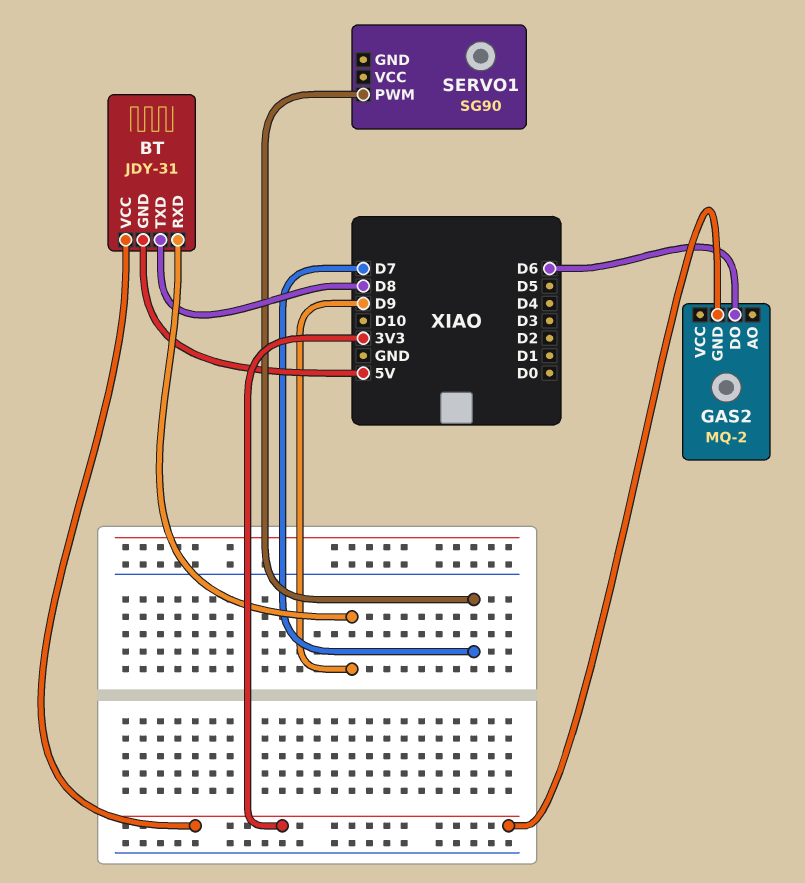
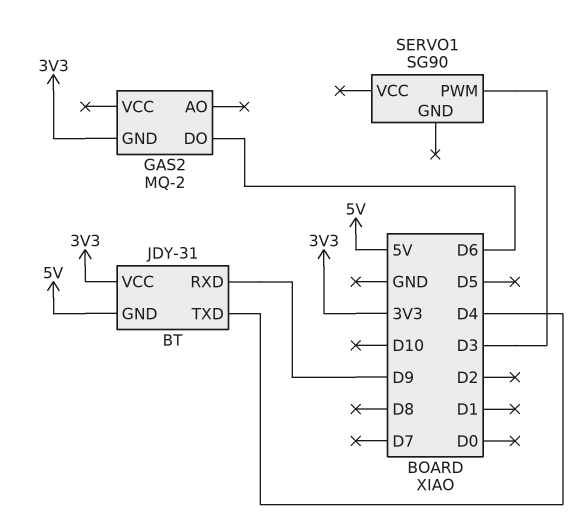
BT pin TXD: D8 -> D4
SERVO1 pin PWM: D7 -> D3

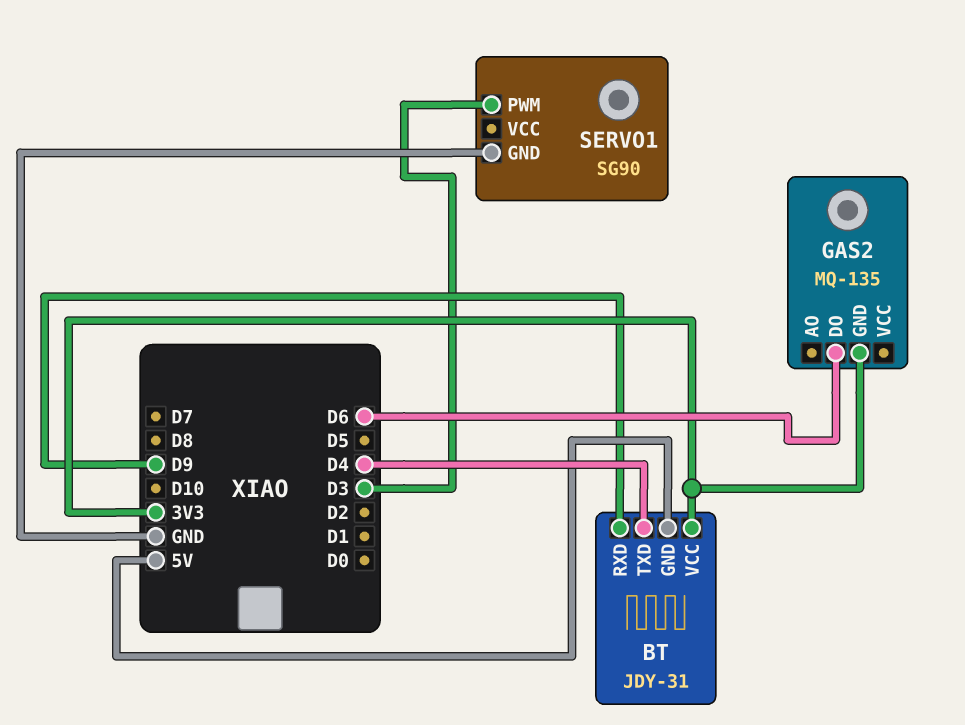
GAS2: MQ-2 -> MQ-135
SERVO1 pin GND: none -> GND

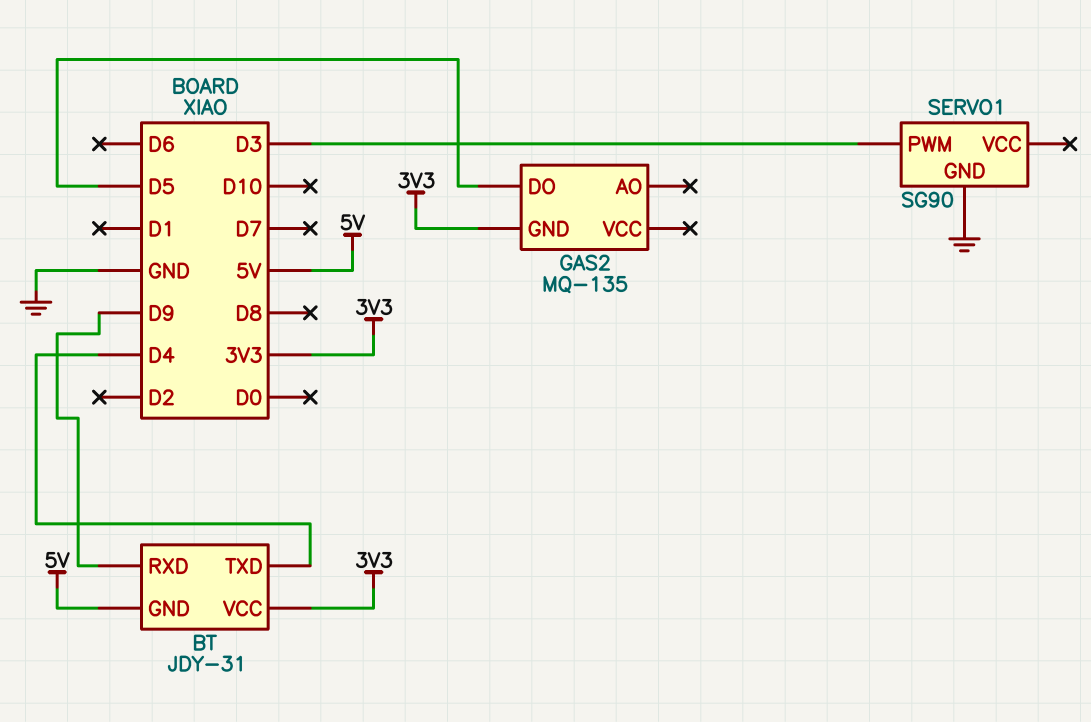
GAS2 pin DO: D6 -> D5

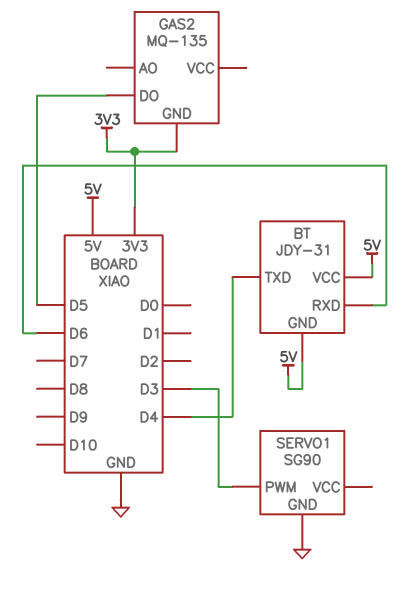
BT pin RXD: D9 -> D6
BT pin VCC: 3V3 -> 5V

